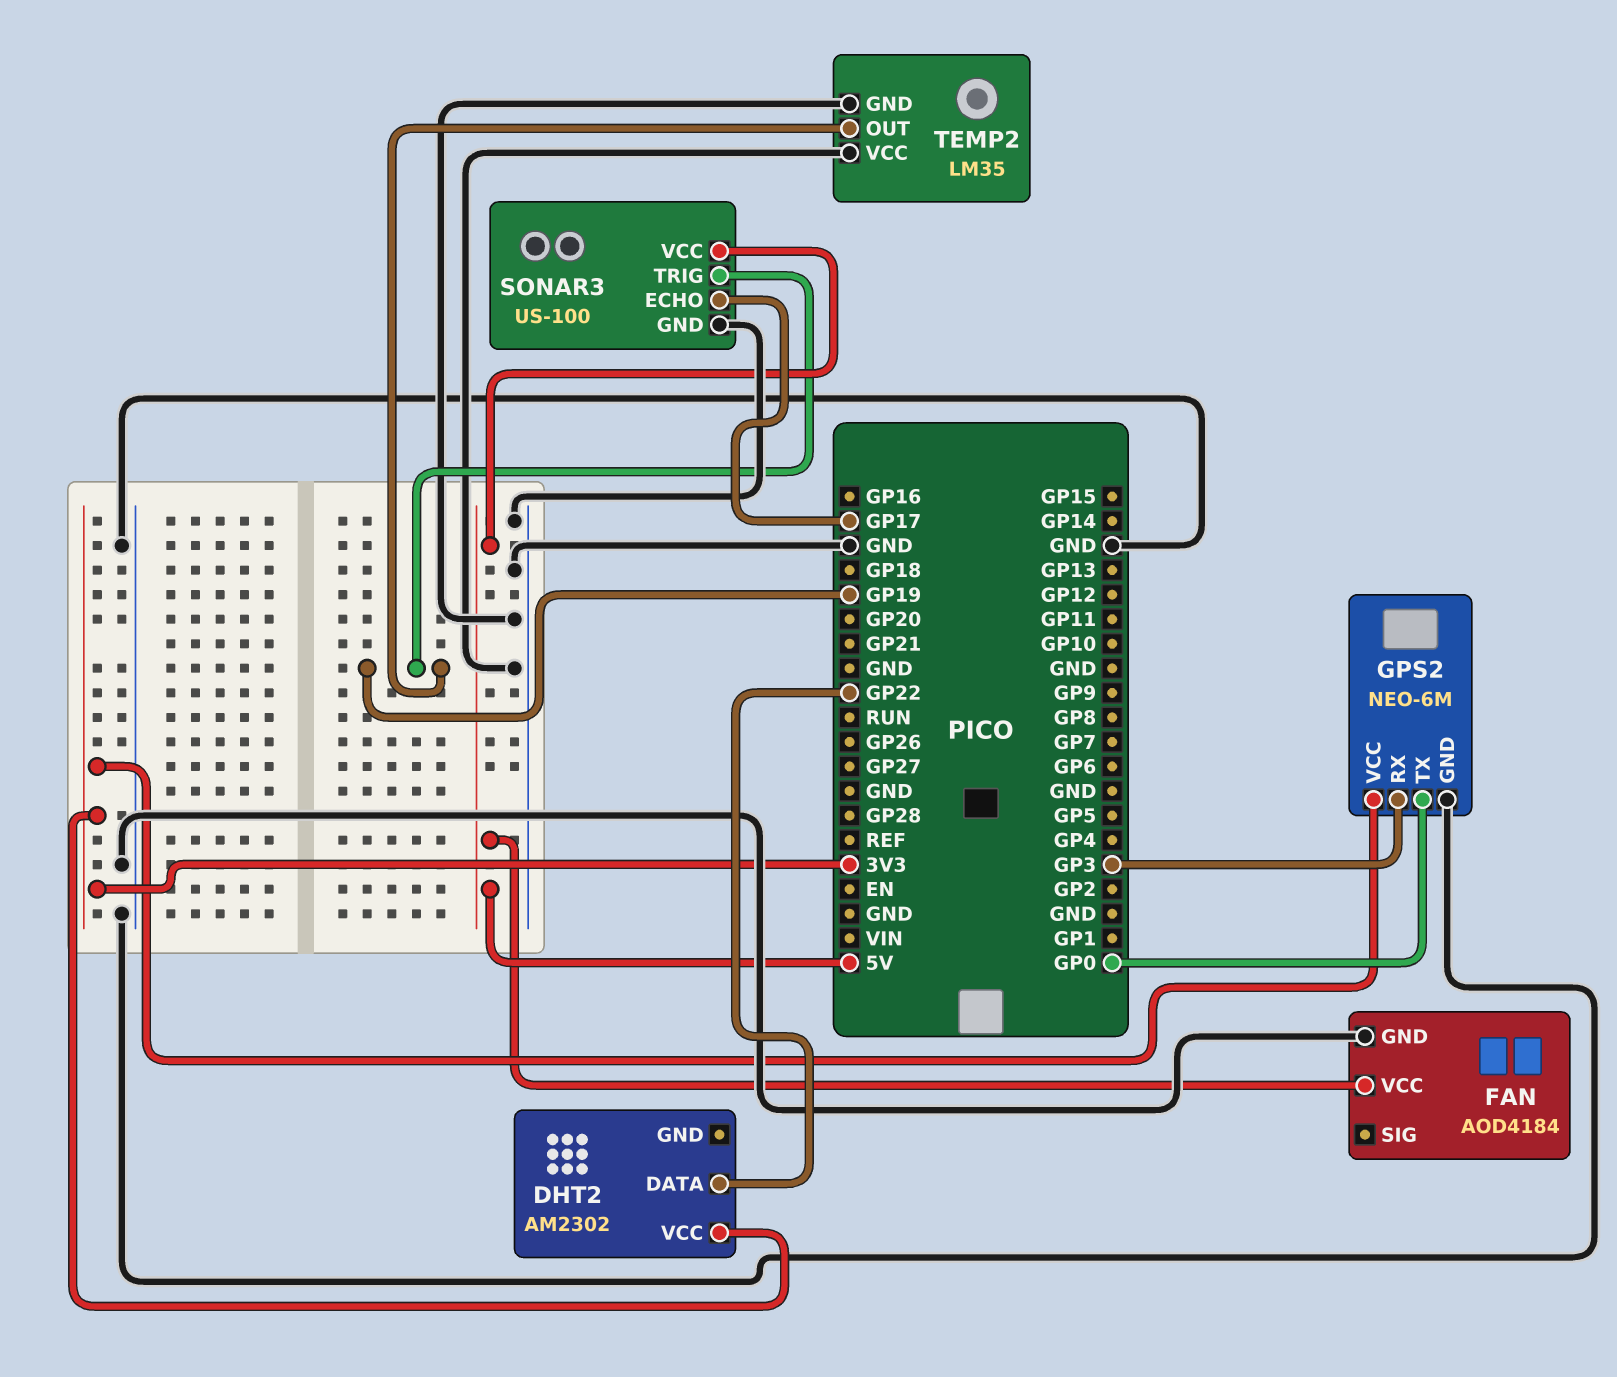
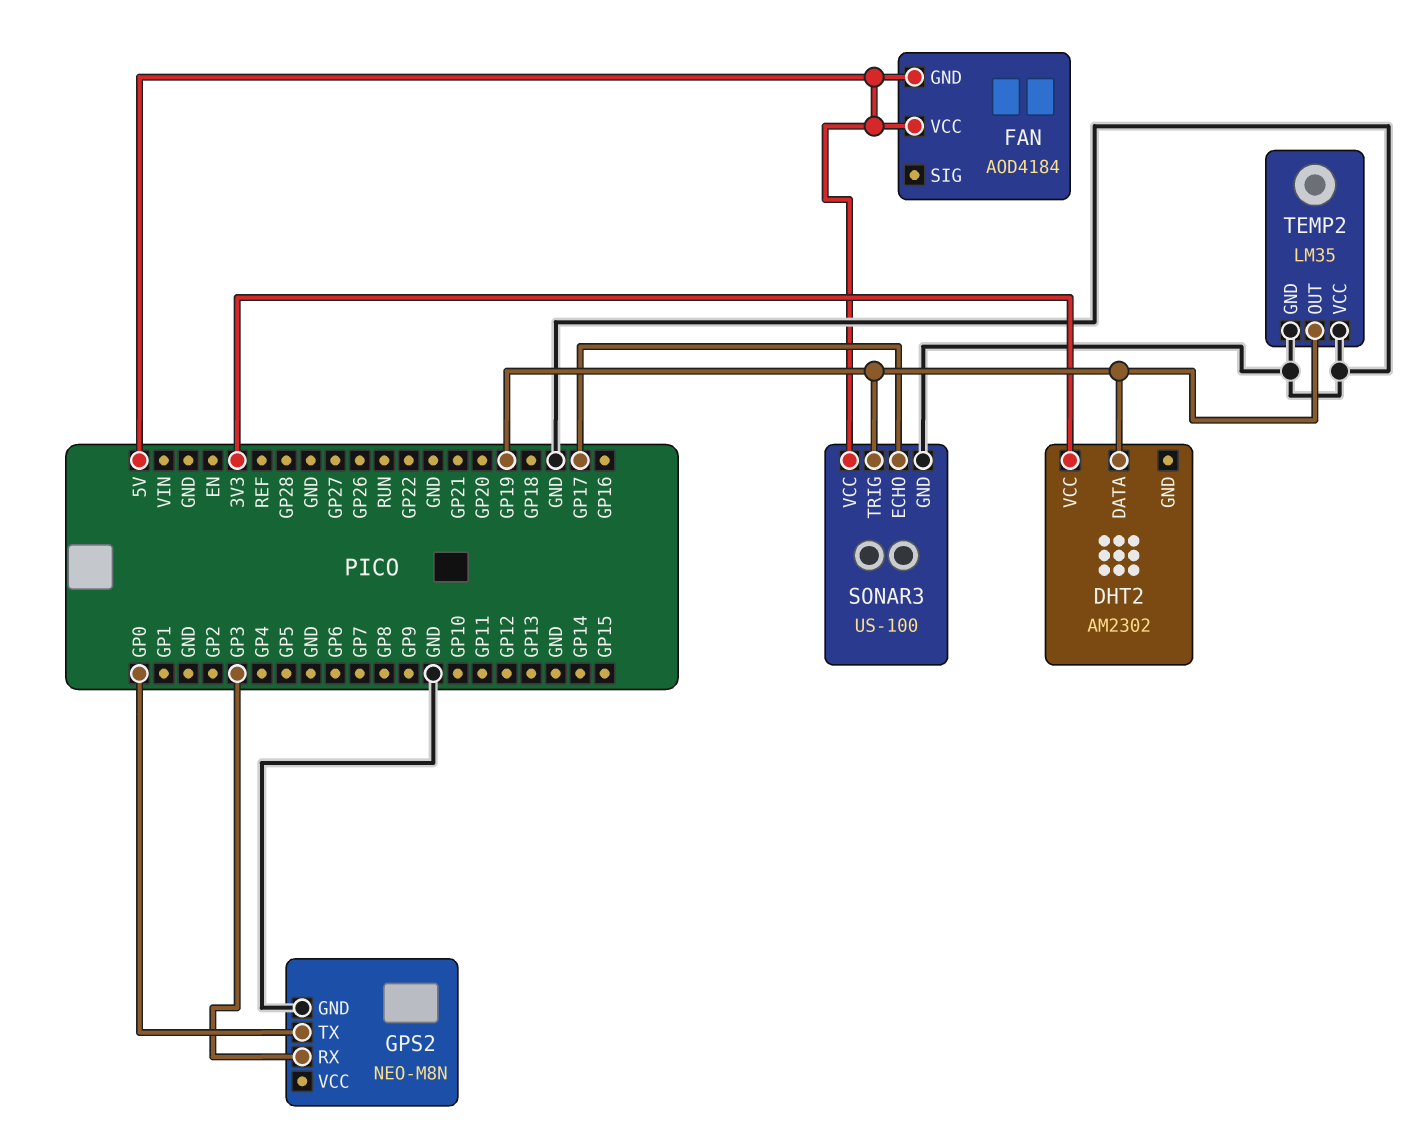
DHT2 pin DATA: GP22 -> GP19
FAN pin GND: GND -> 5V
GPS2: NEO-6M -> NEO-M8N
GPS2 pin VCC: 3V3 -> none

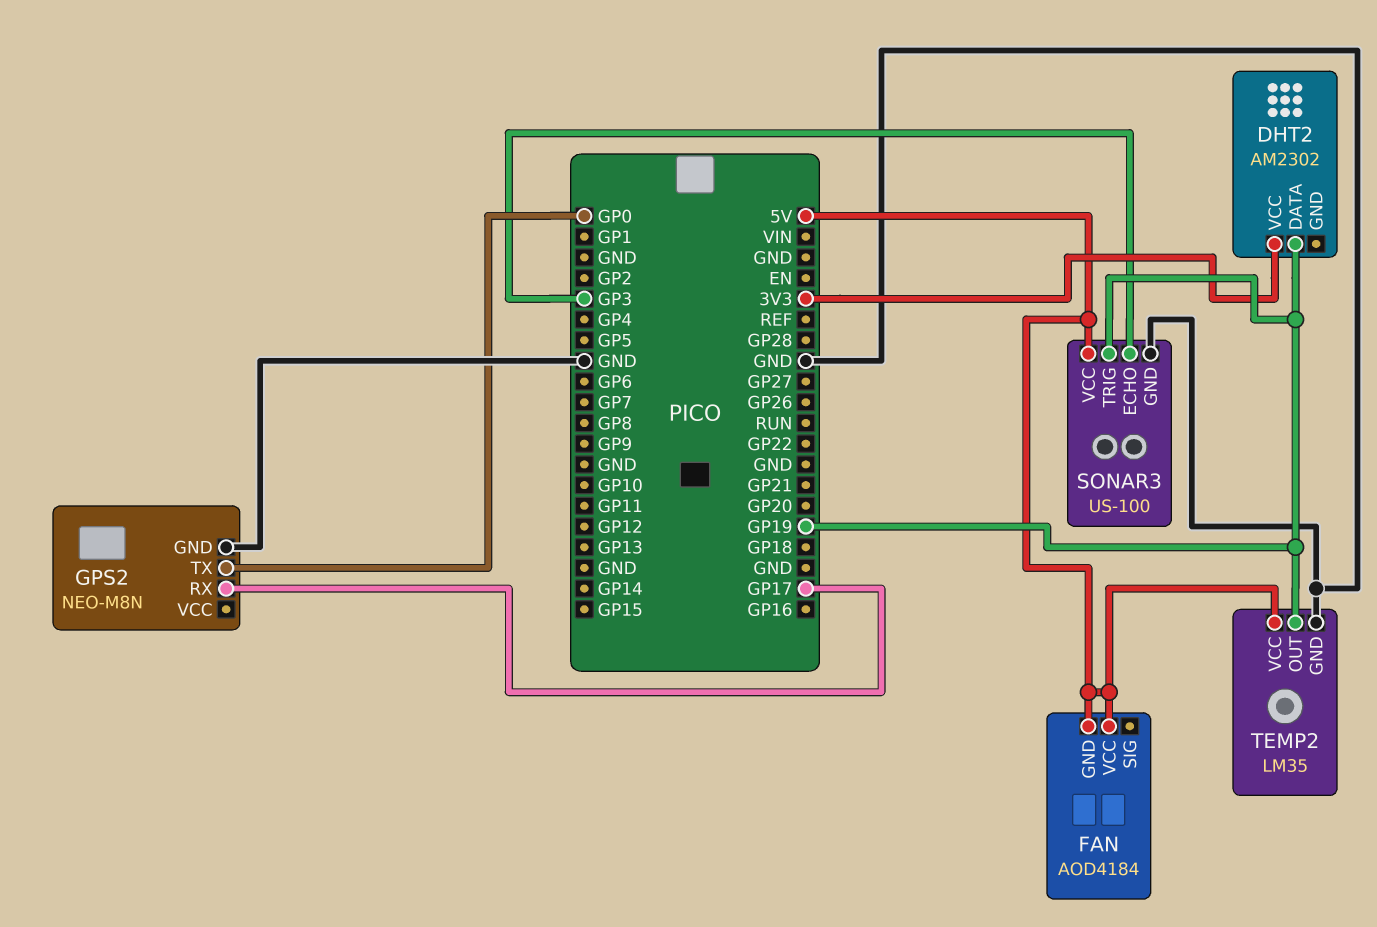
GPS2 pin RX: GP3 -> GP17
SONAR3 pin ECHO: GP17 -> GP3
TEMP2 pin VCC: GND -> 5V

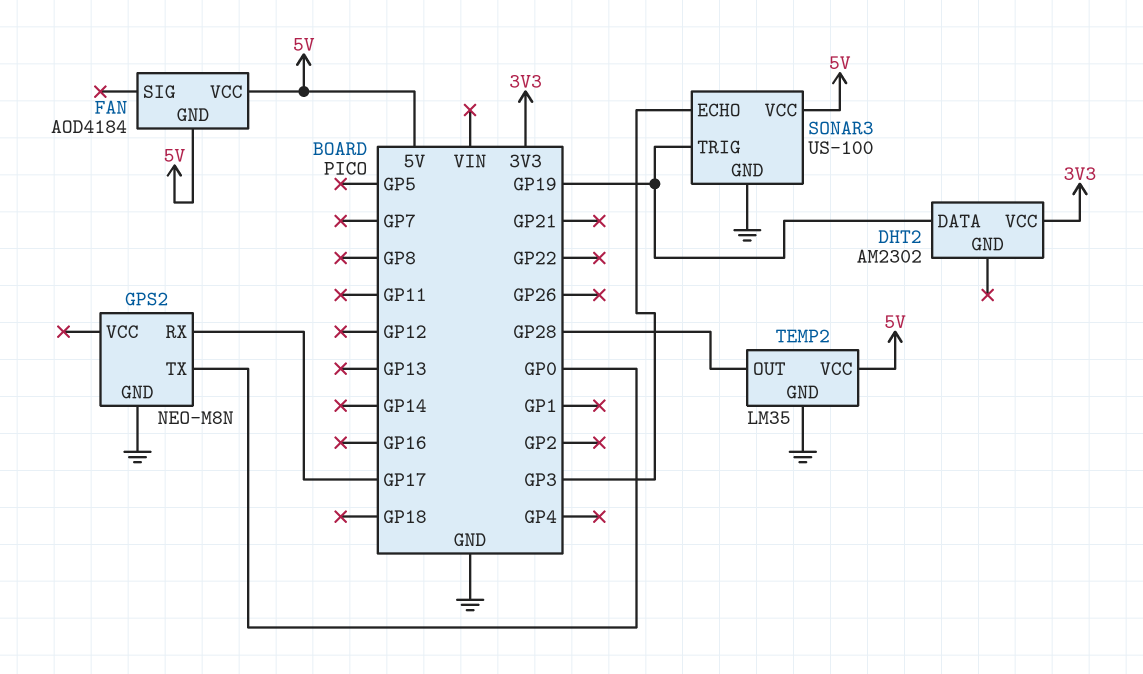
TEMP2 pin OUT: GP19 -> GP28

